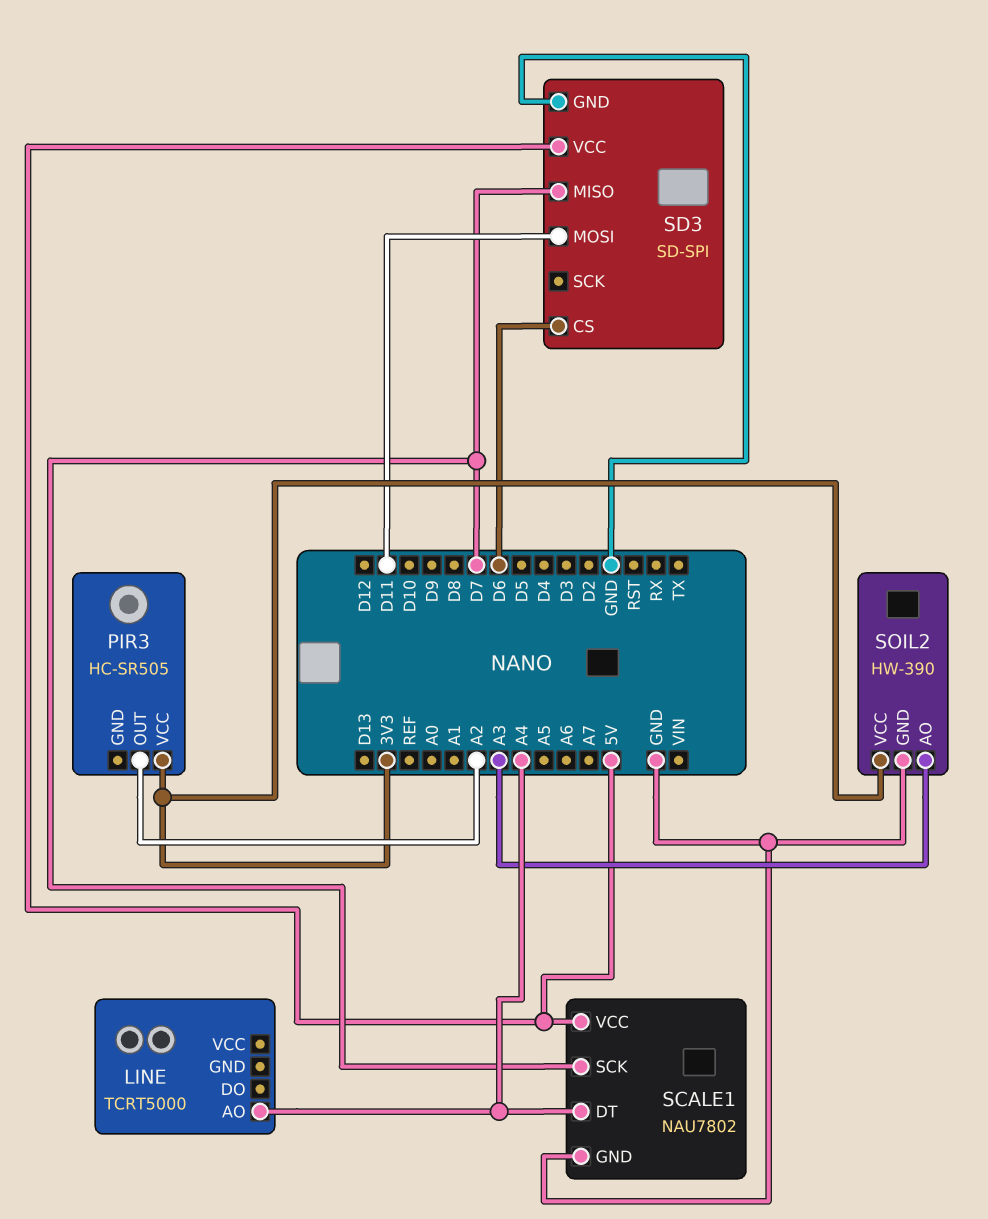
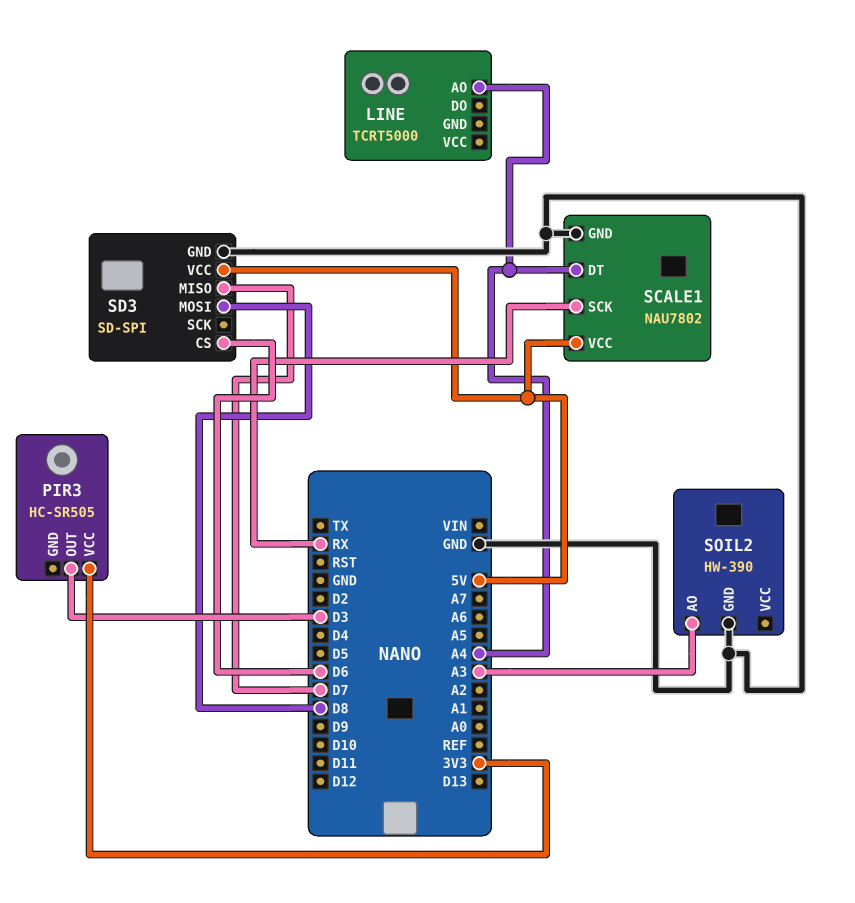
PIR3 pin OUT: A2 -> D3
SCALE1 pin SCK: D7 -> RX
SD3 pin MOSI: D11 -> D8
SOIL2 pin VCC: 3V3 -> none

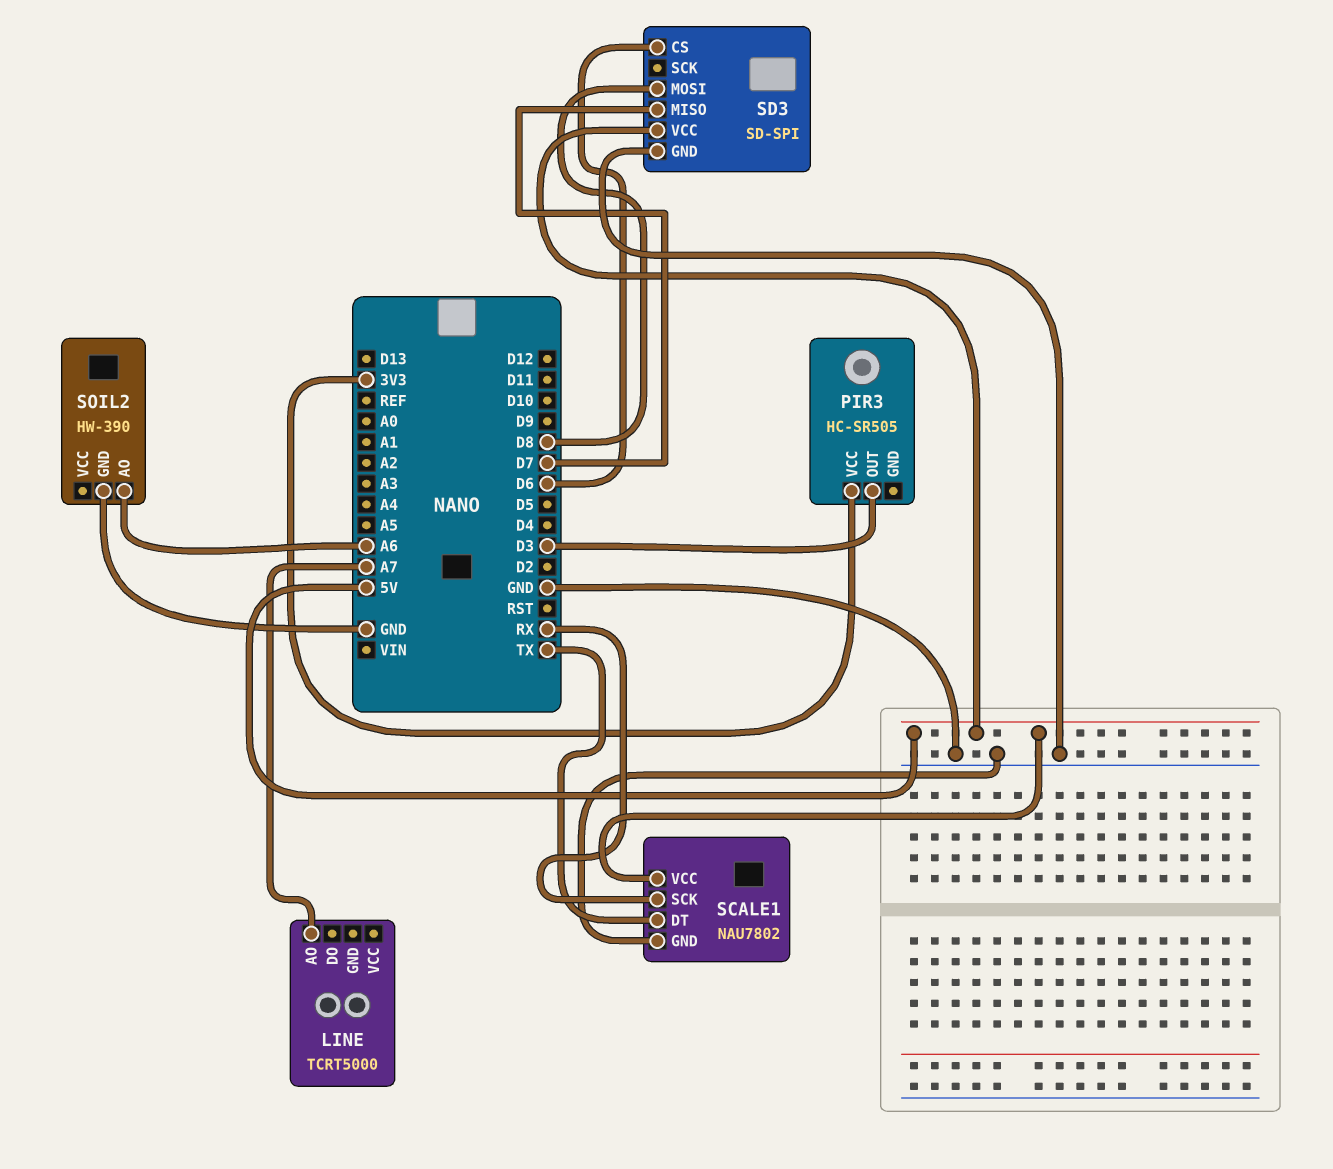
LINE pin AO: A4 -> A7
SCALE1 pin DT: A4 -> TX
SOIL2 pin AO: A3 -> A6

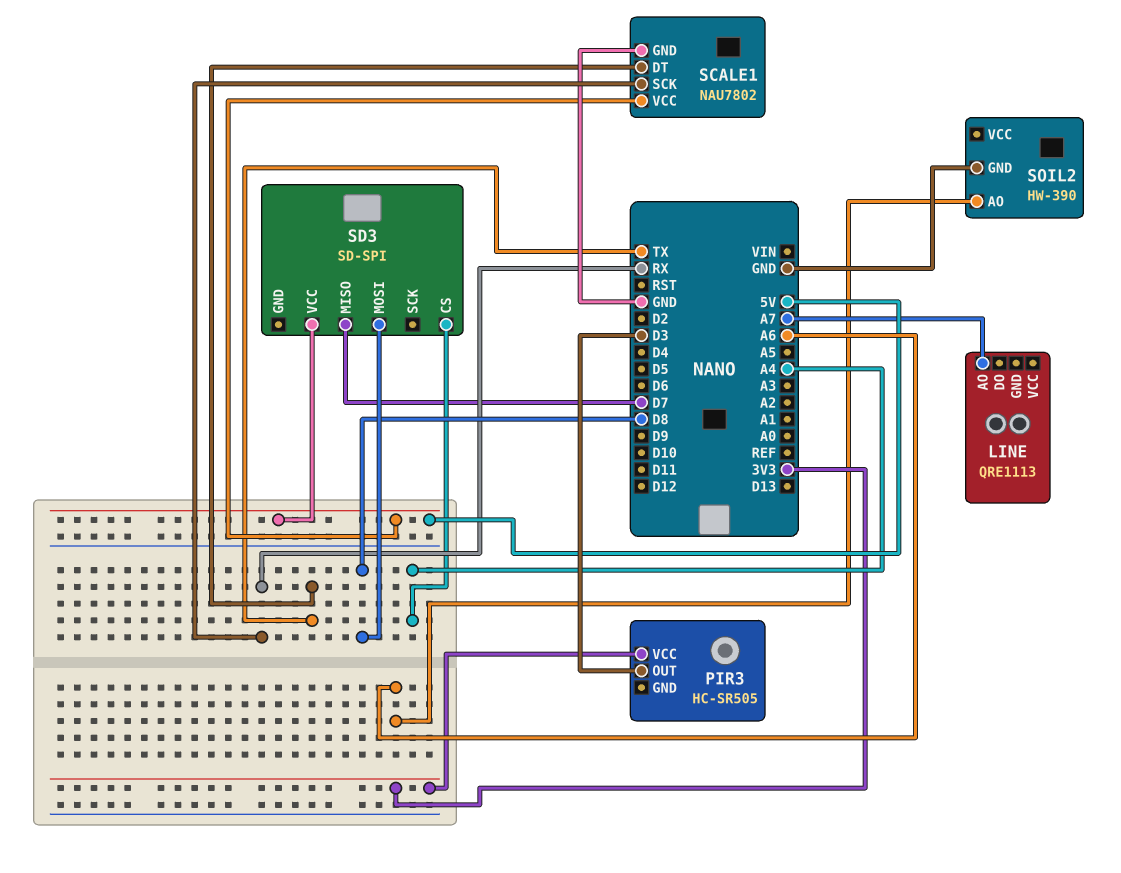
LINE: TCRT5000 -> QRE1113
SD3 pin CS: D6 -> A4
SD3 pin GND: GND -> none

